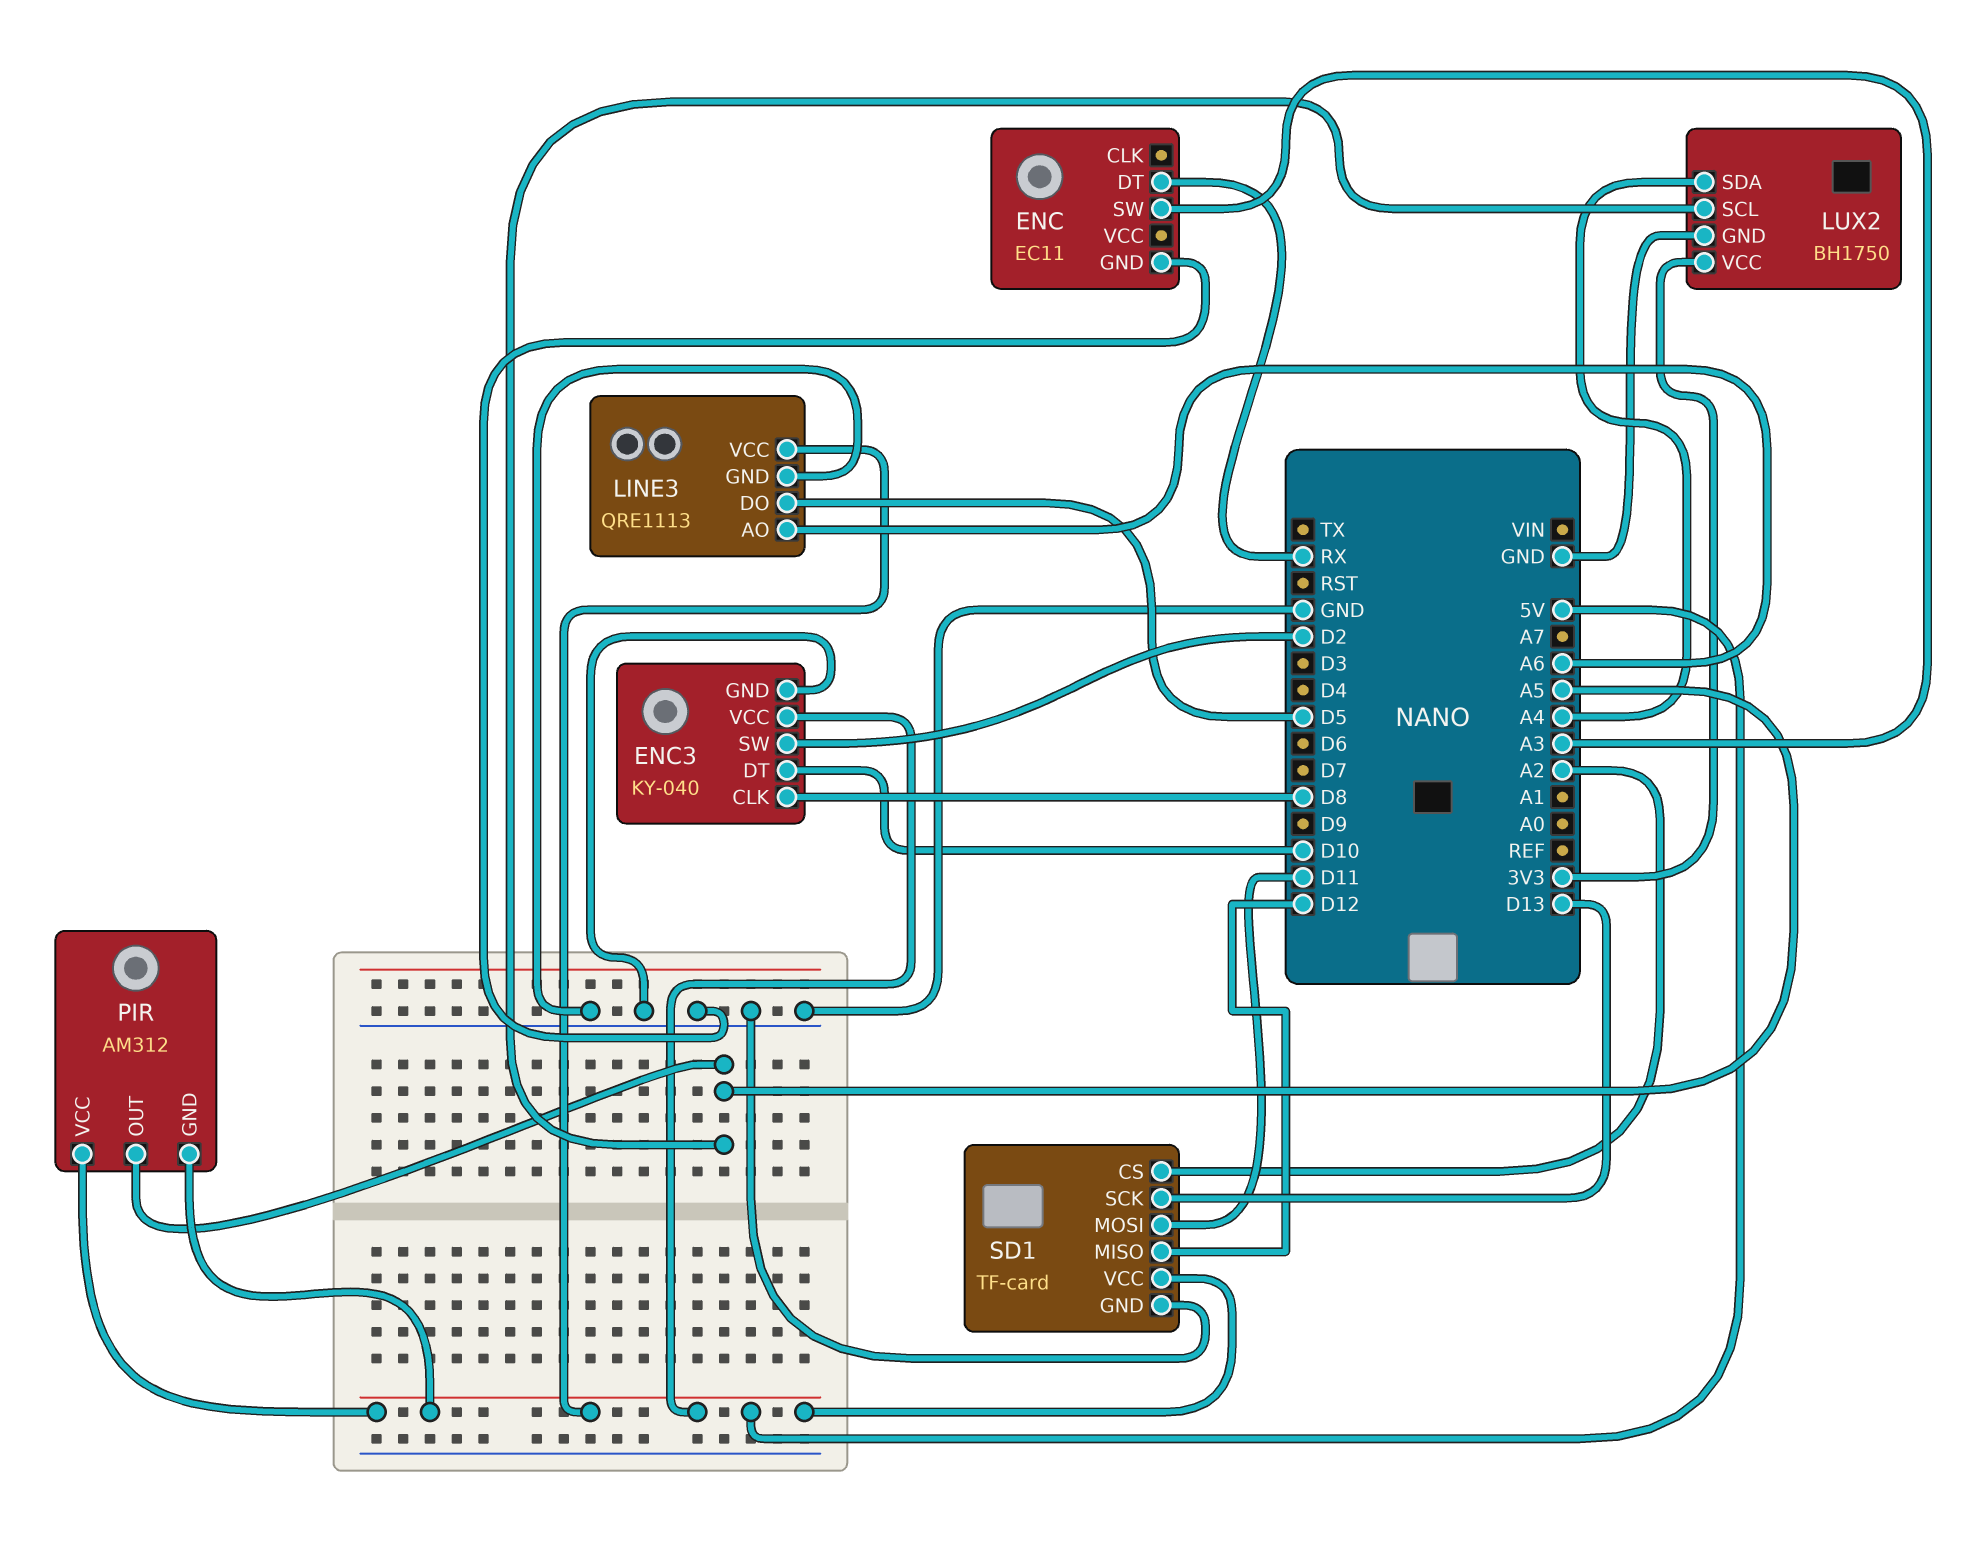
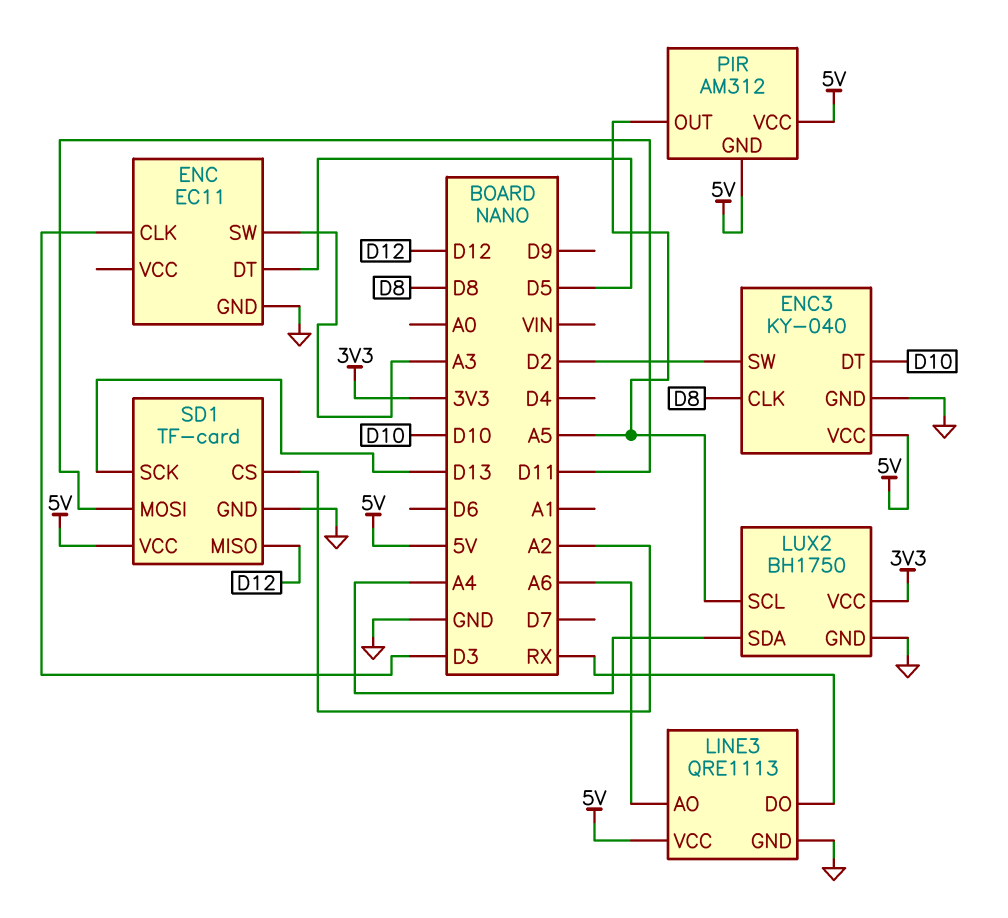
ENC pin CLK: none -> D3
ENC pin DT: RX -> D5
LINE3 pin DO: D5 -> RX

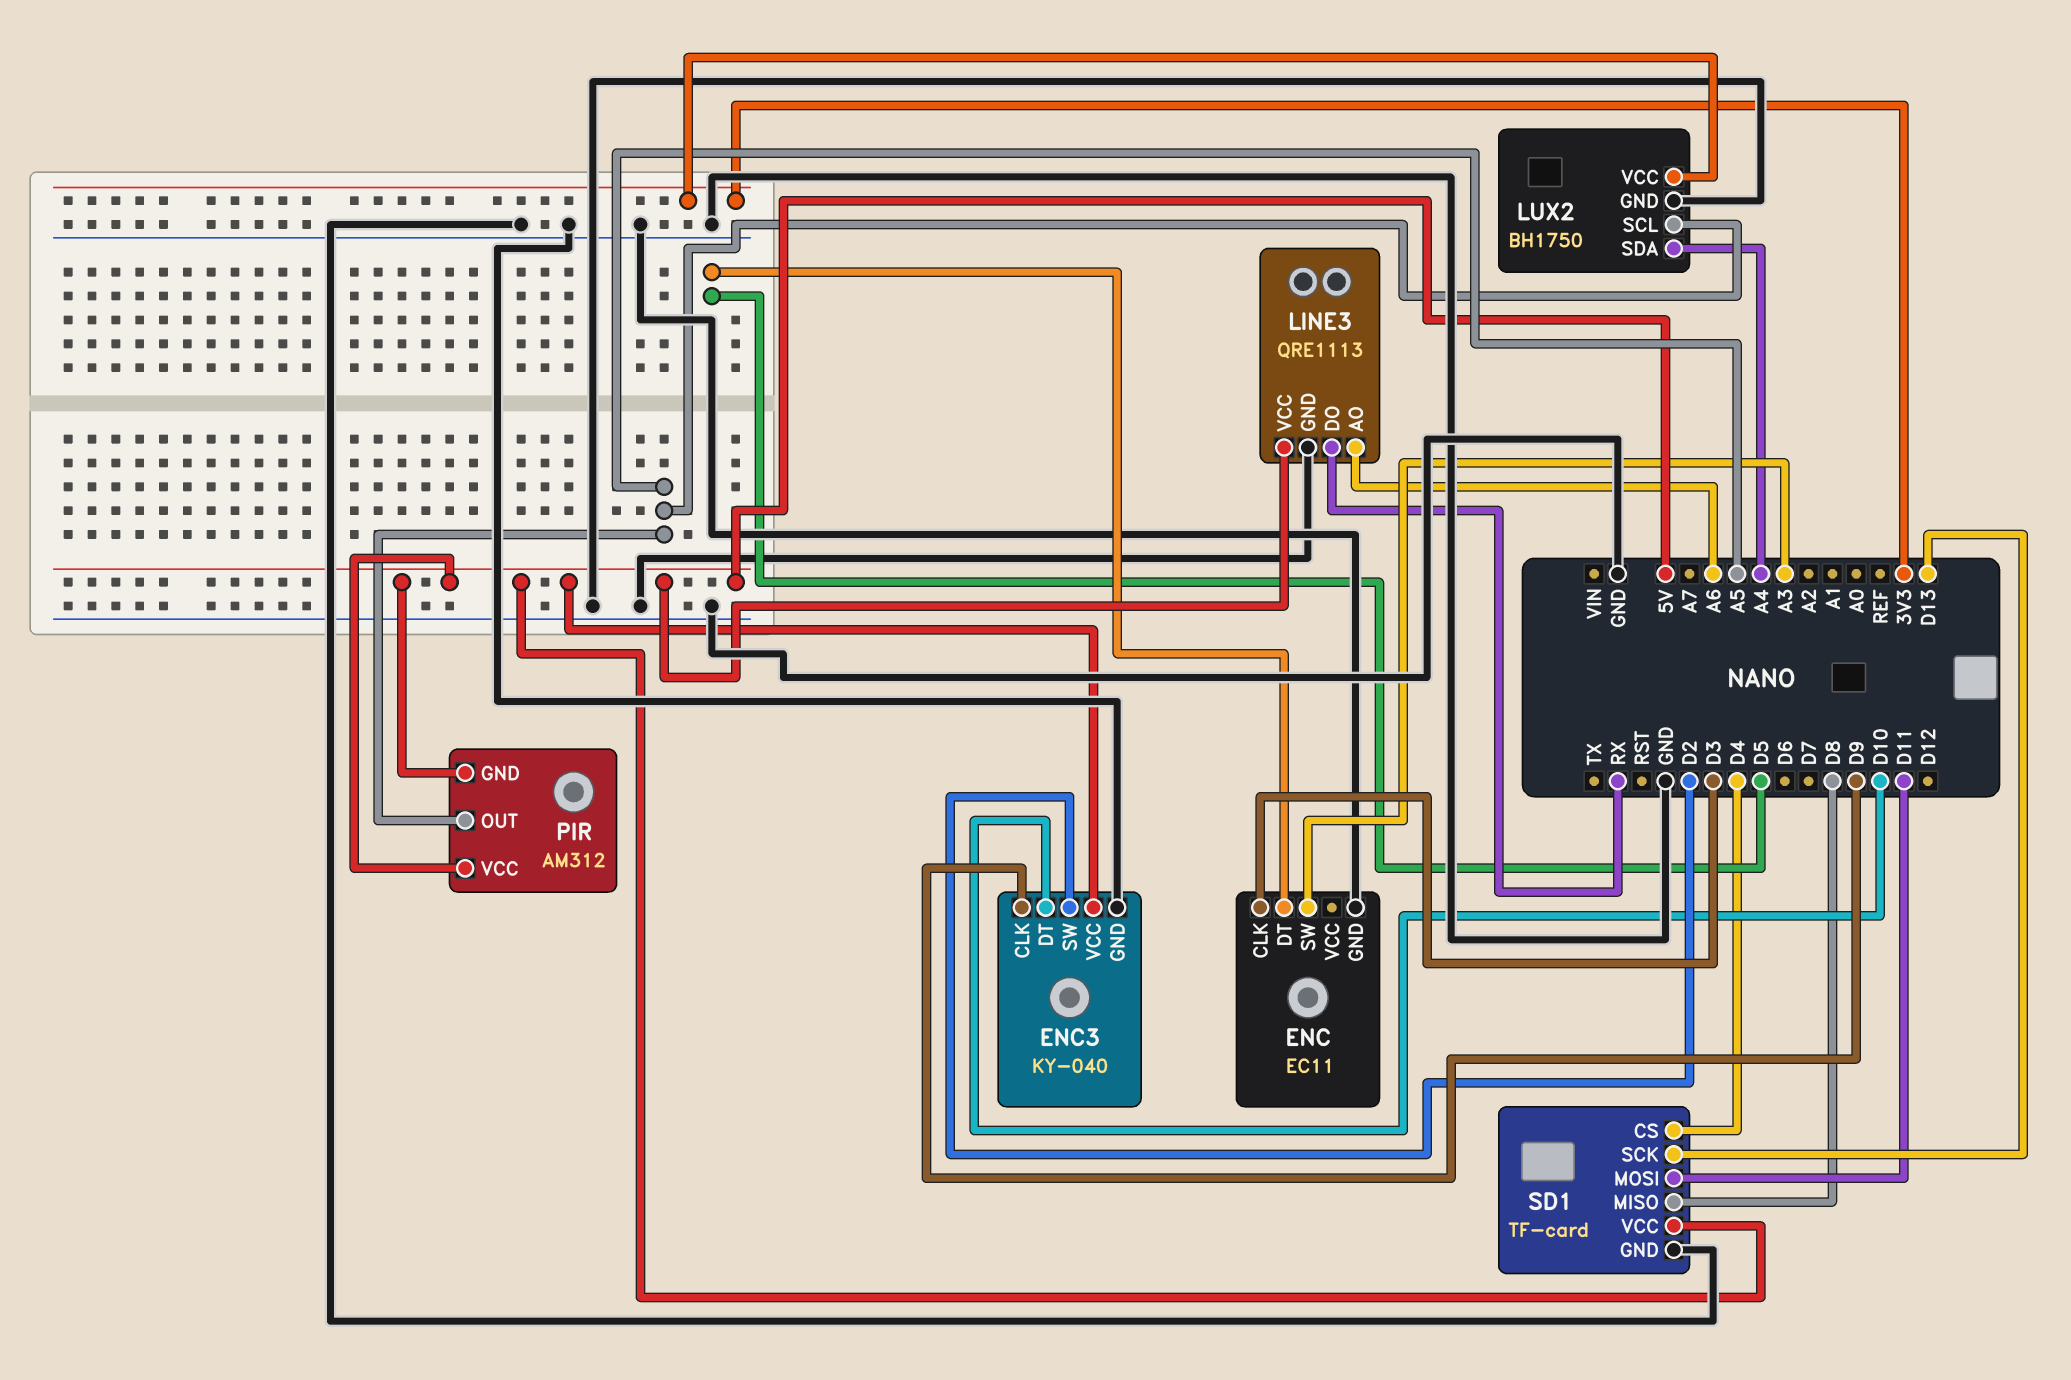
ENC3 pin CLK: D8 -> D9
SD1 pin CS: A2 -> D4
SD1 pin MISO: D12 -> D8

